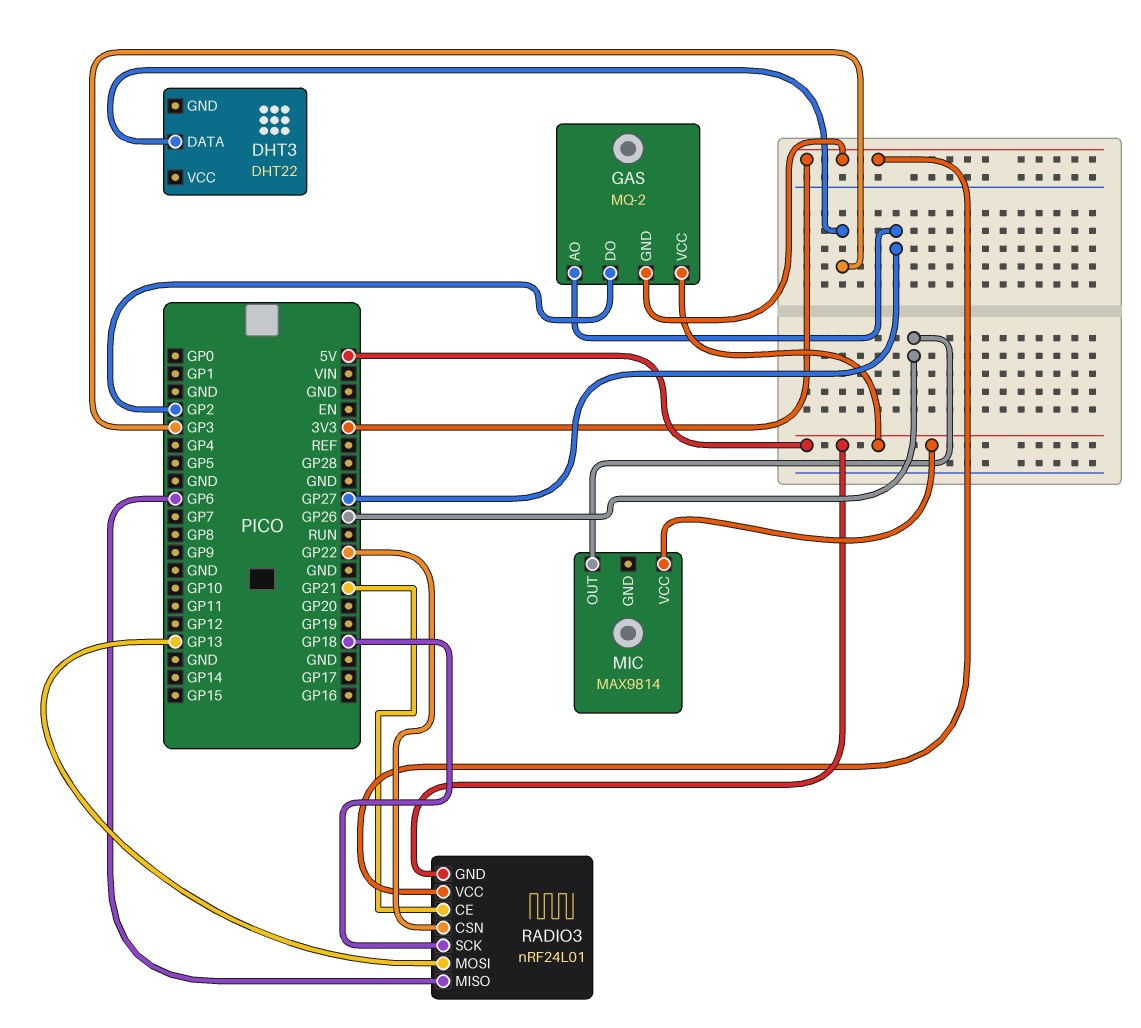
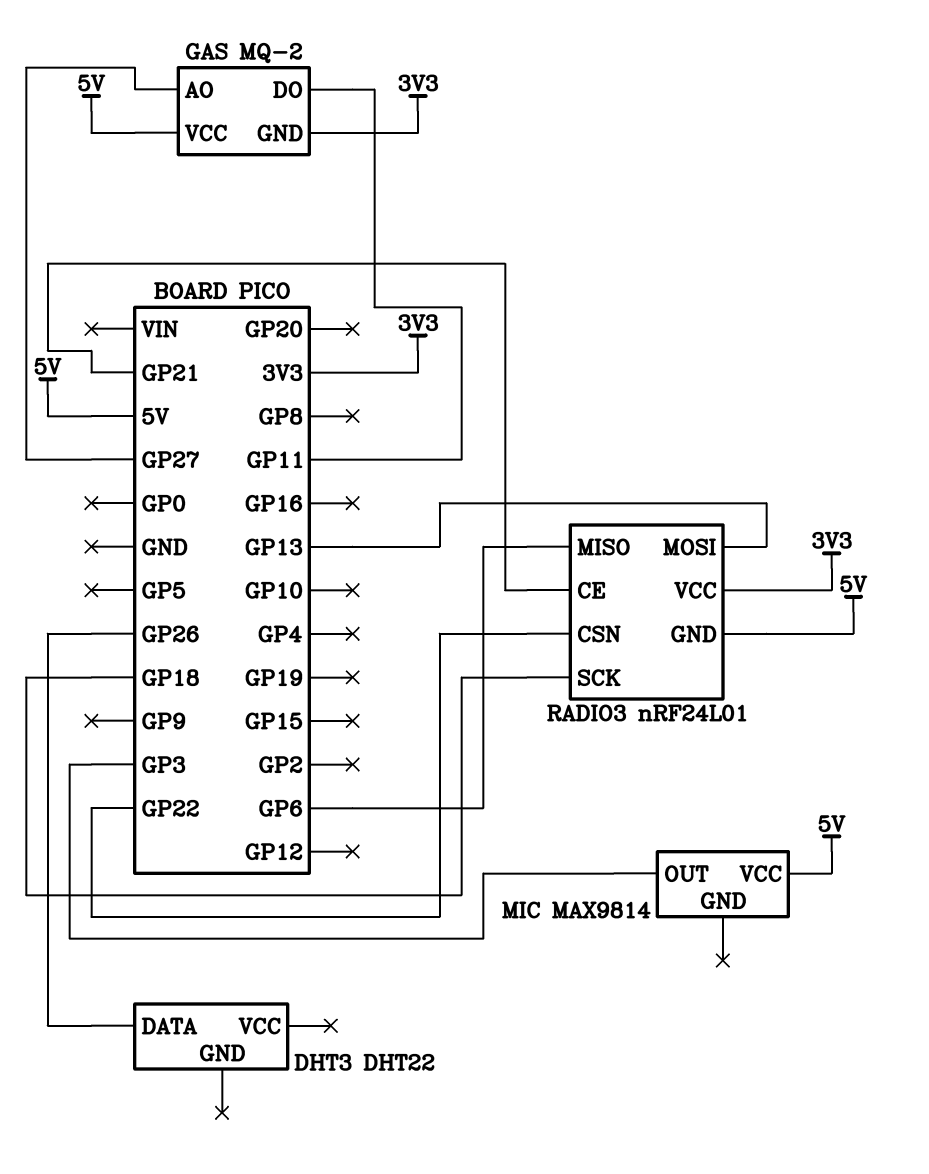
DHT3 pin DATA: GP3 -> GP26
GAS pin DO: GP2 -> GP11
MIC pin OUT: GP26 -> GP3

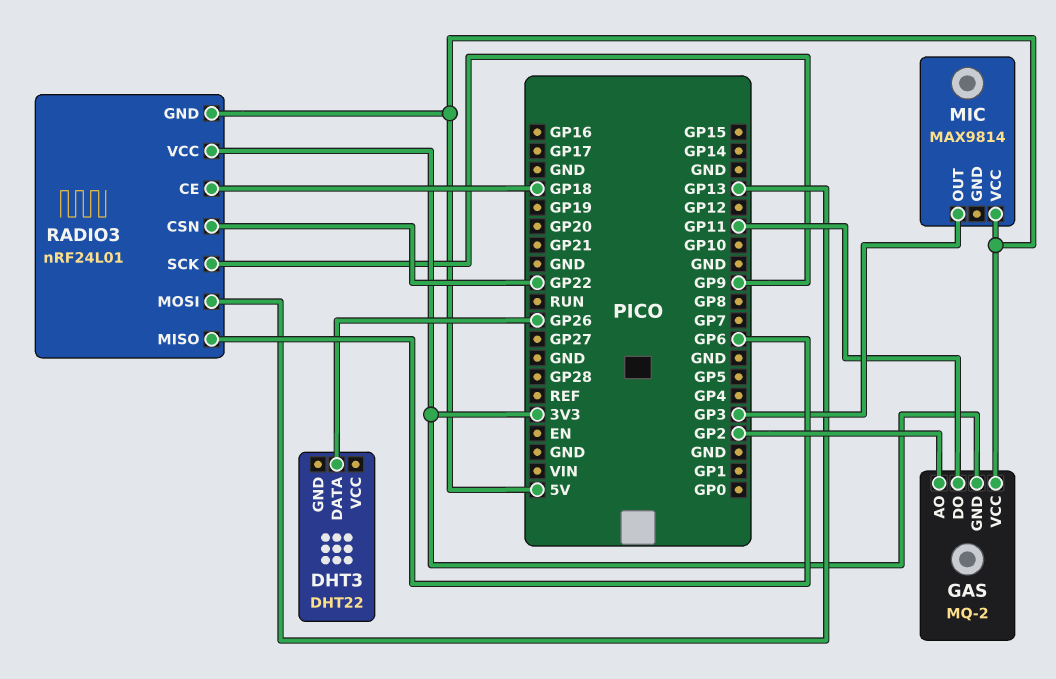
GAS pin AO: GP27 -> GP2
RADIO3 pin CE: GP21 -> GP18
RADIO3 pin SCK: GP18 -> GP9

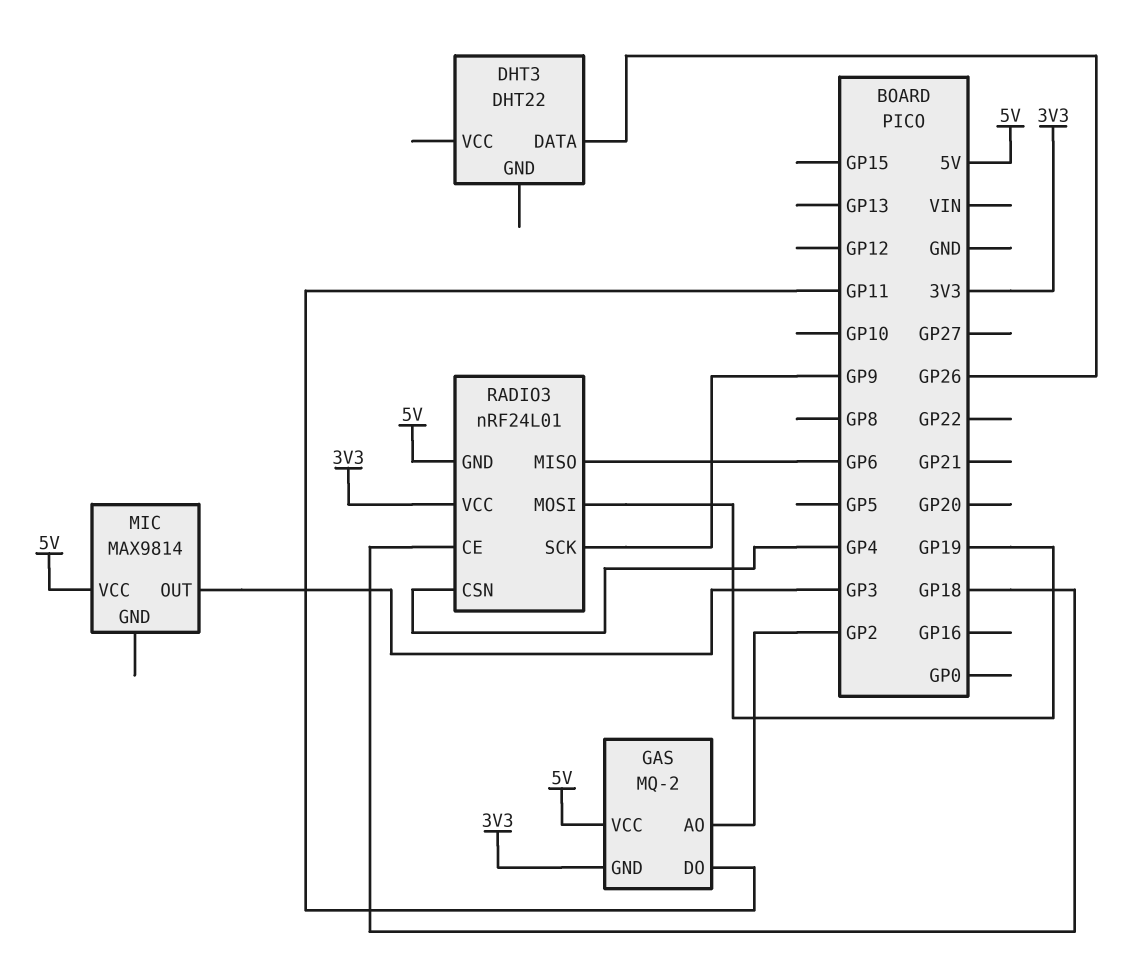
RADIO3 pin CSN: GP22 -> GP4
RADIO3 pin MOSI: GP13 -> GP19

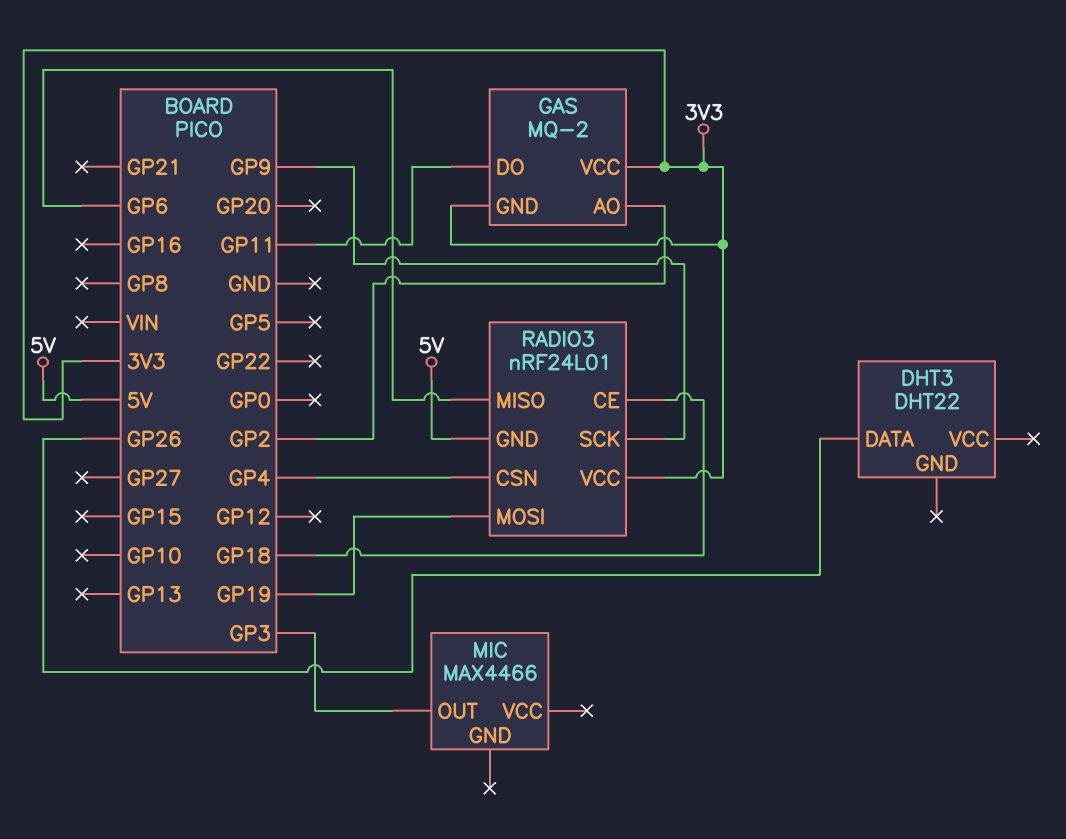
GAS pin VCC: 5V -> 3V3
MIC: MAX9814 -> MAX4466
MIC pin VCC: 5V -> none

